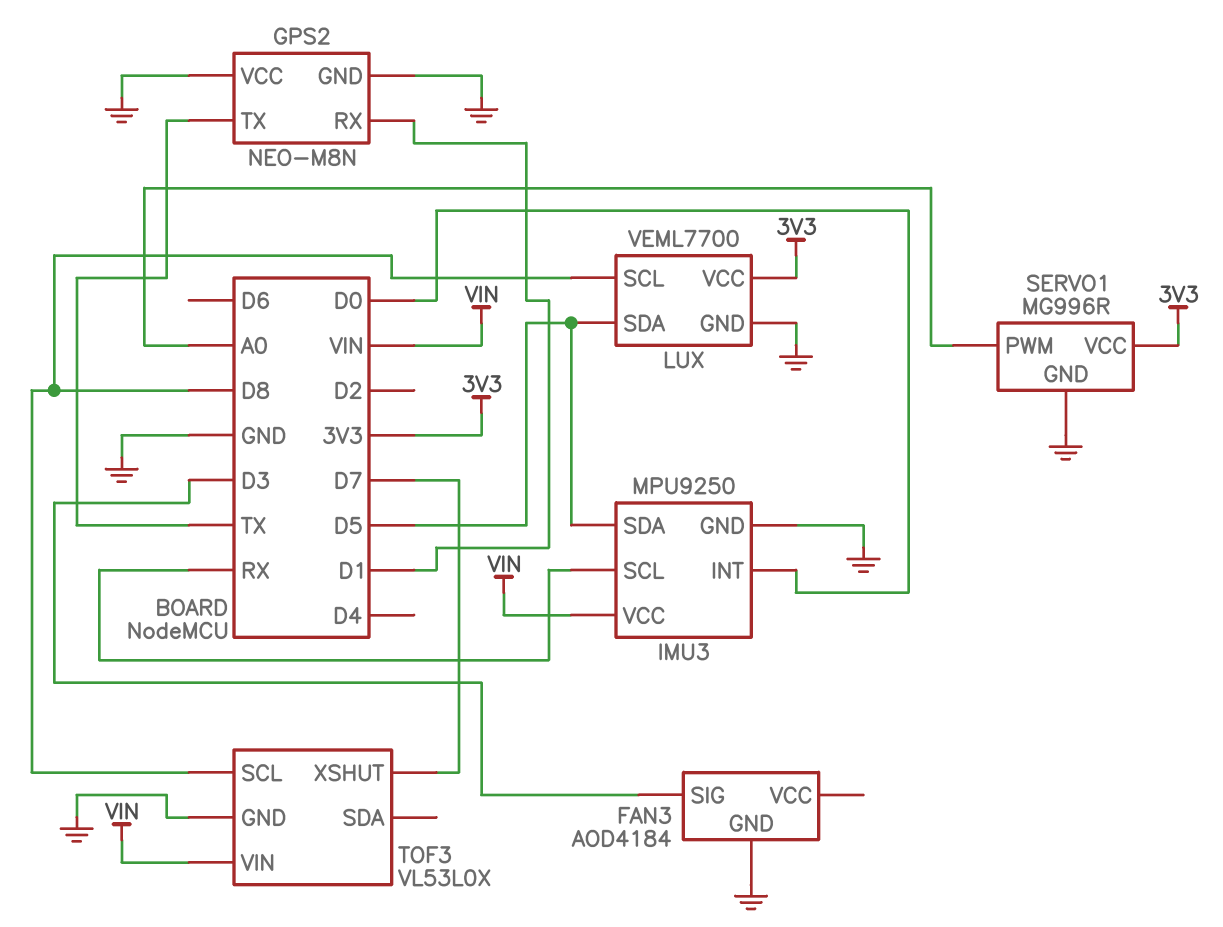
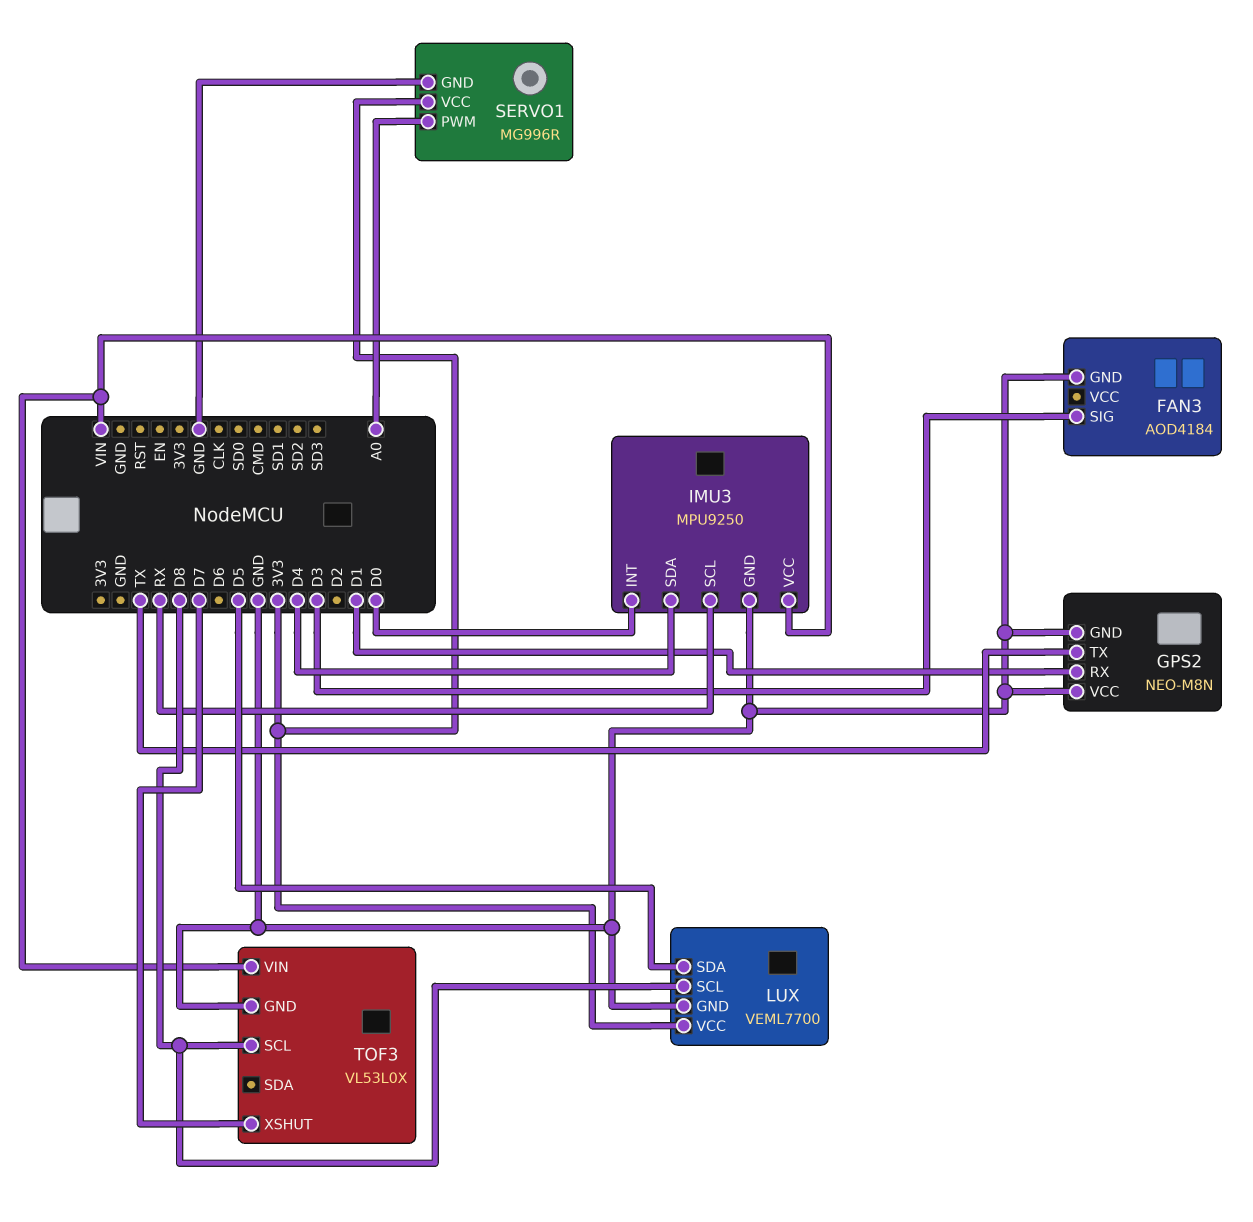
IMU3 pin SDA: D5 -> D4

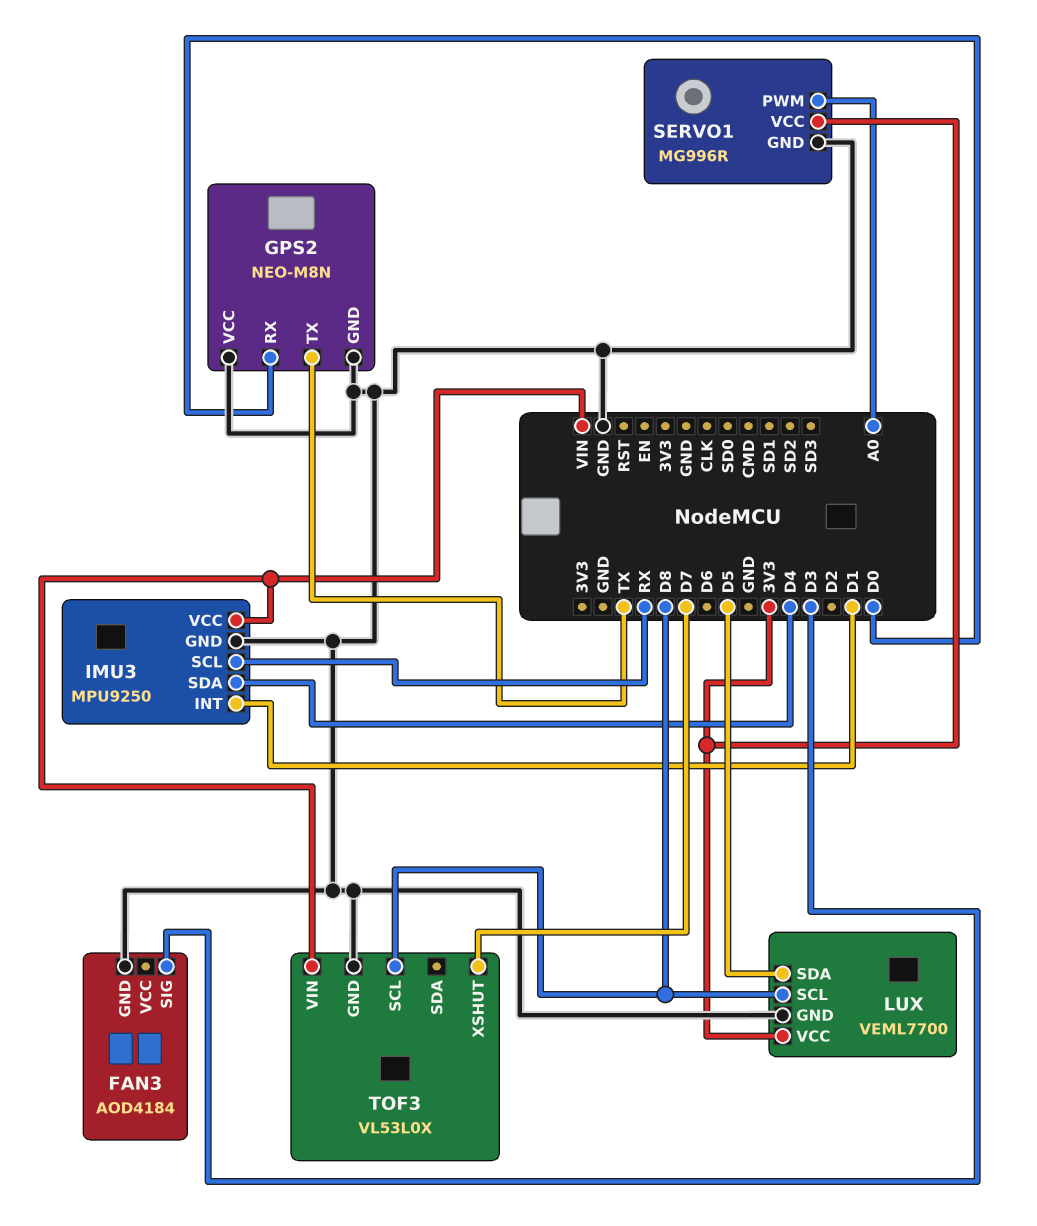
GPS2 pin RX: D1 -> D0
IMU3 pin INT: D0 -> D1

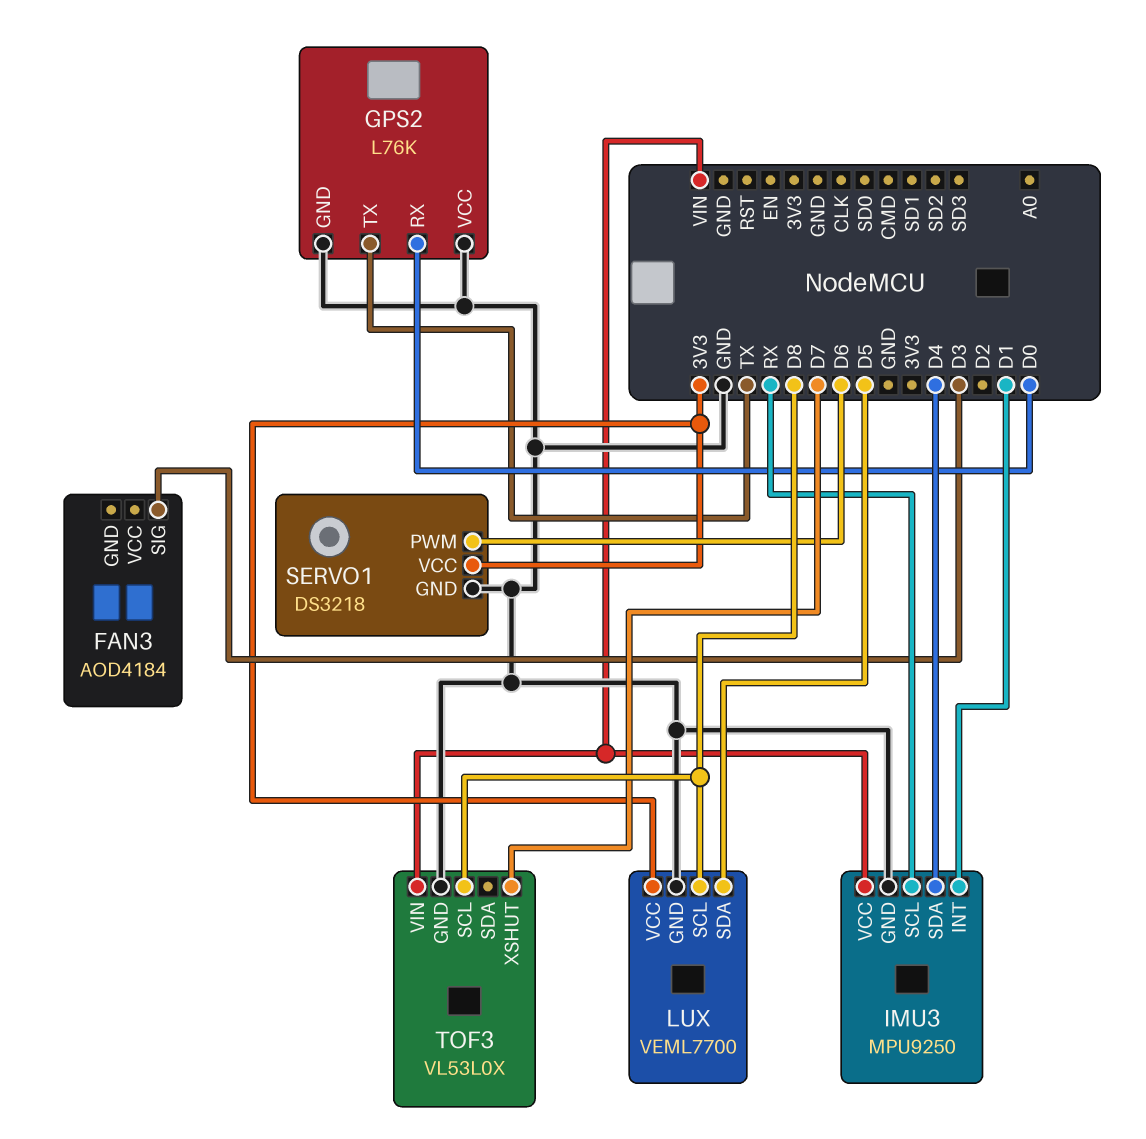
FAN3 pin GND: GND -> none
GPS2: NEO-M8N -> L76K
SERVO1: MG996R -> DS3218
SERVO1 pin PWM: A0 -> D6

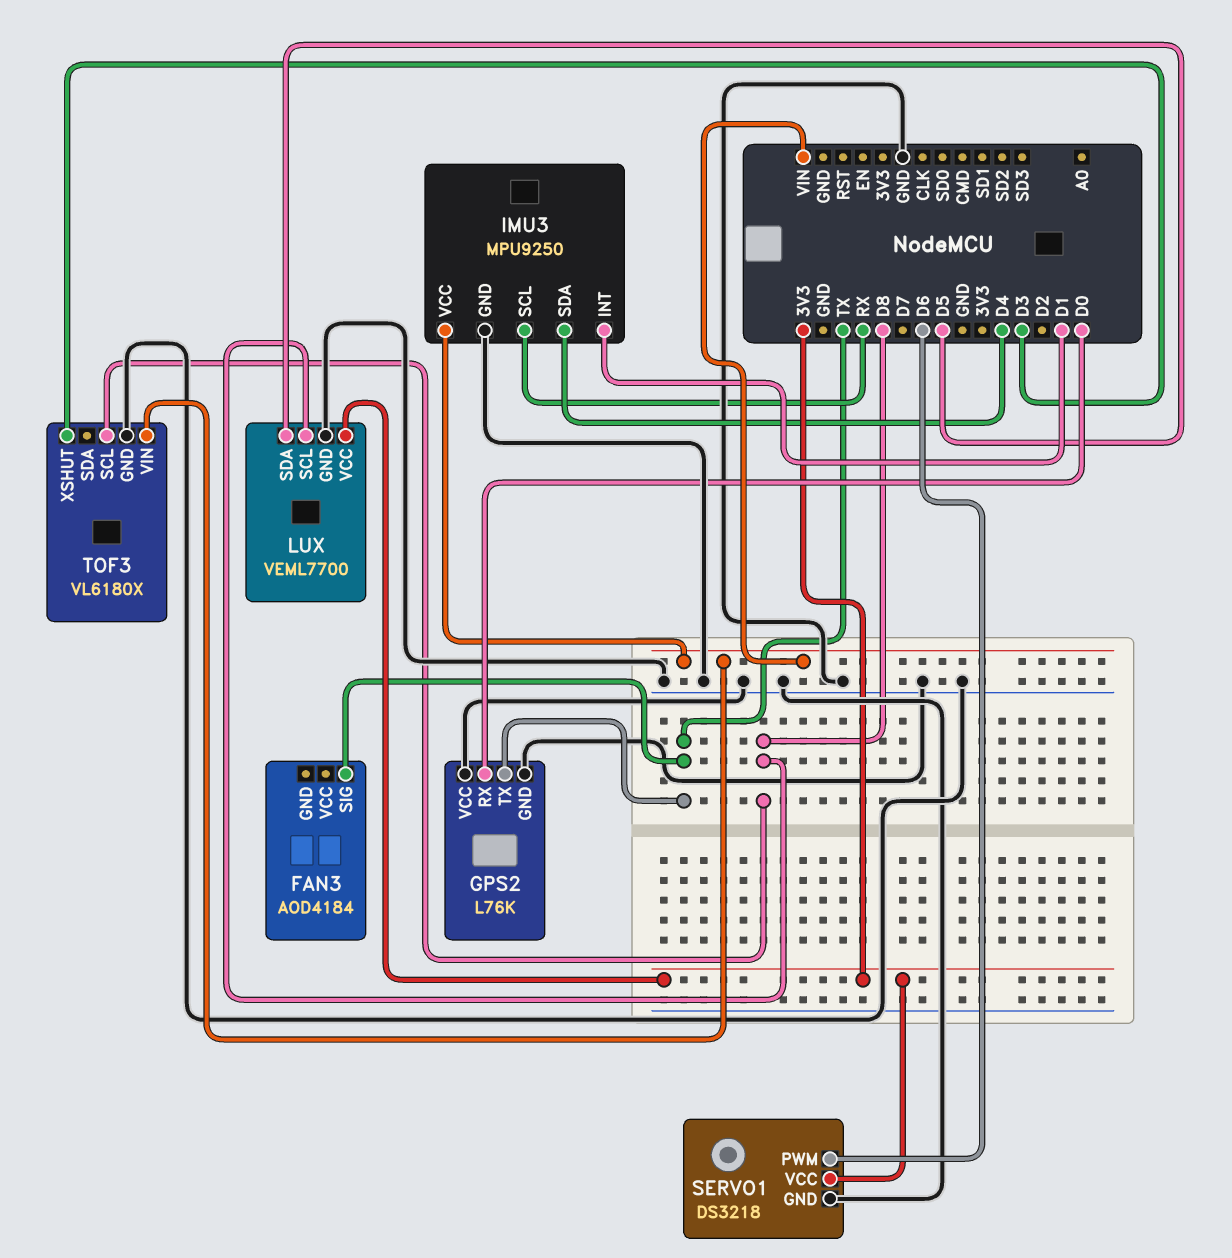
FAN3 pin SIG: D3 -> TX
TOF3: VL53L0X -> VL6180X
TOF3 pin XSHUT: D7 -> D3

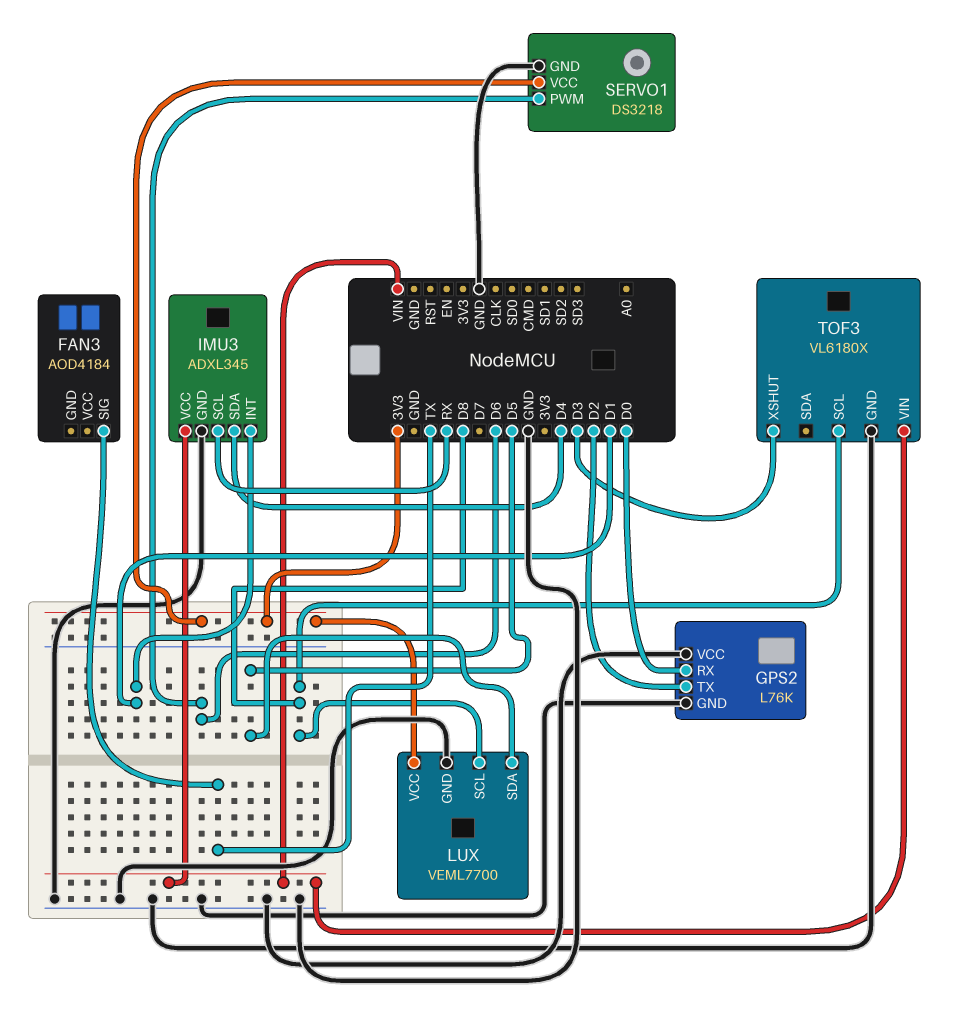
GPS2 pin TX: TX -> D2
IMU3: MPU9250 -> ADXL345

